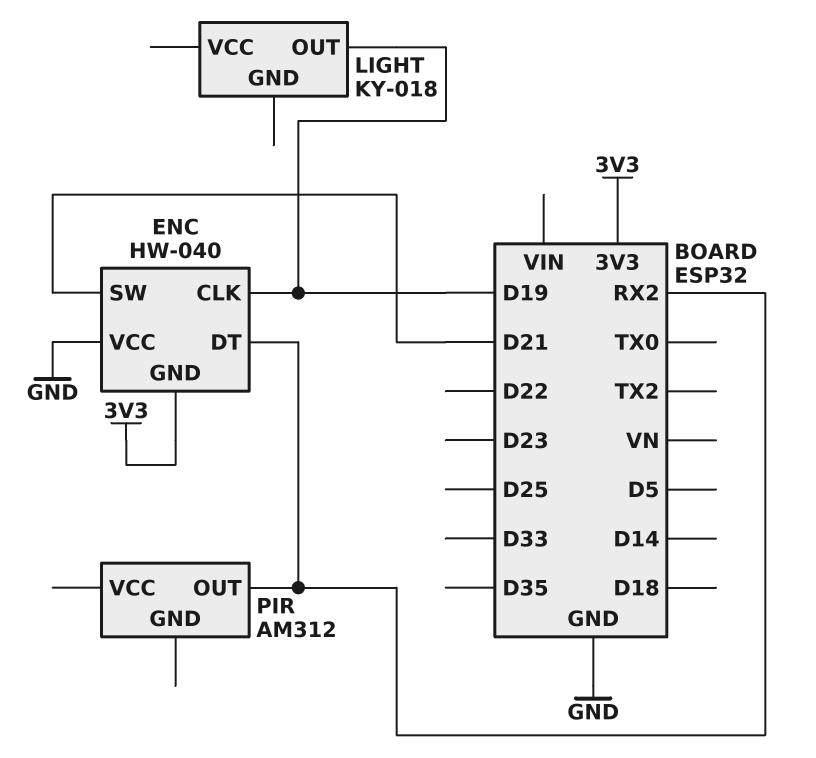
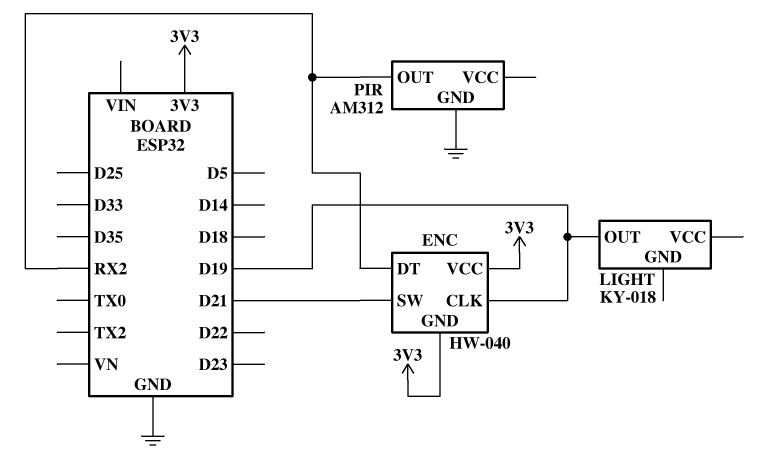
ENC pin VCC: GND -> 3V3
PIR pin GND: none -> GND

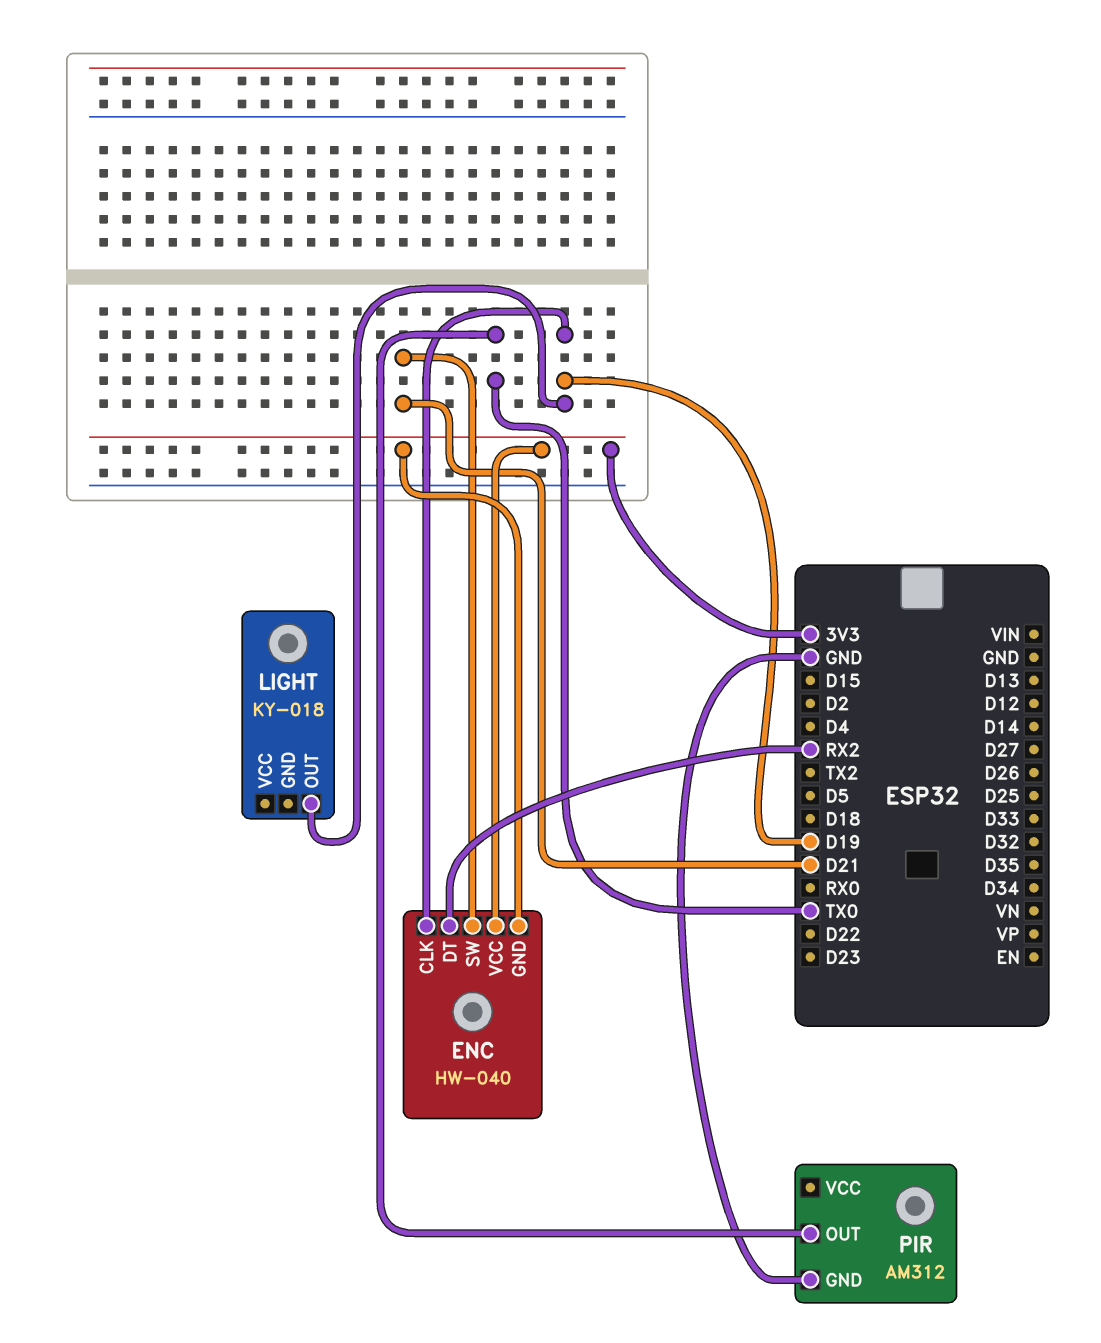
PIR pin OUT: RX2 -> TX0

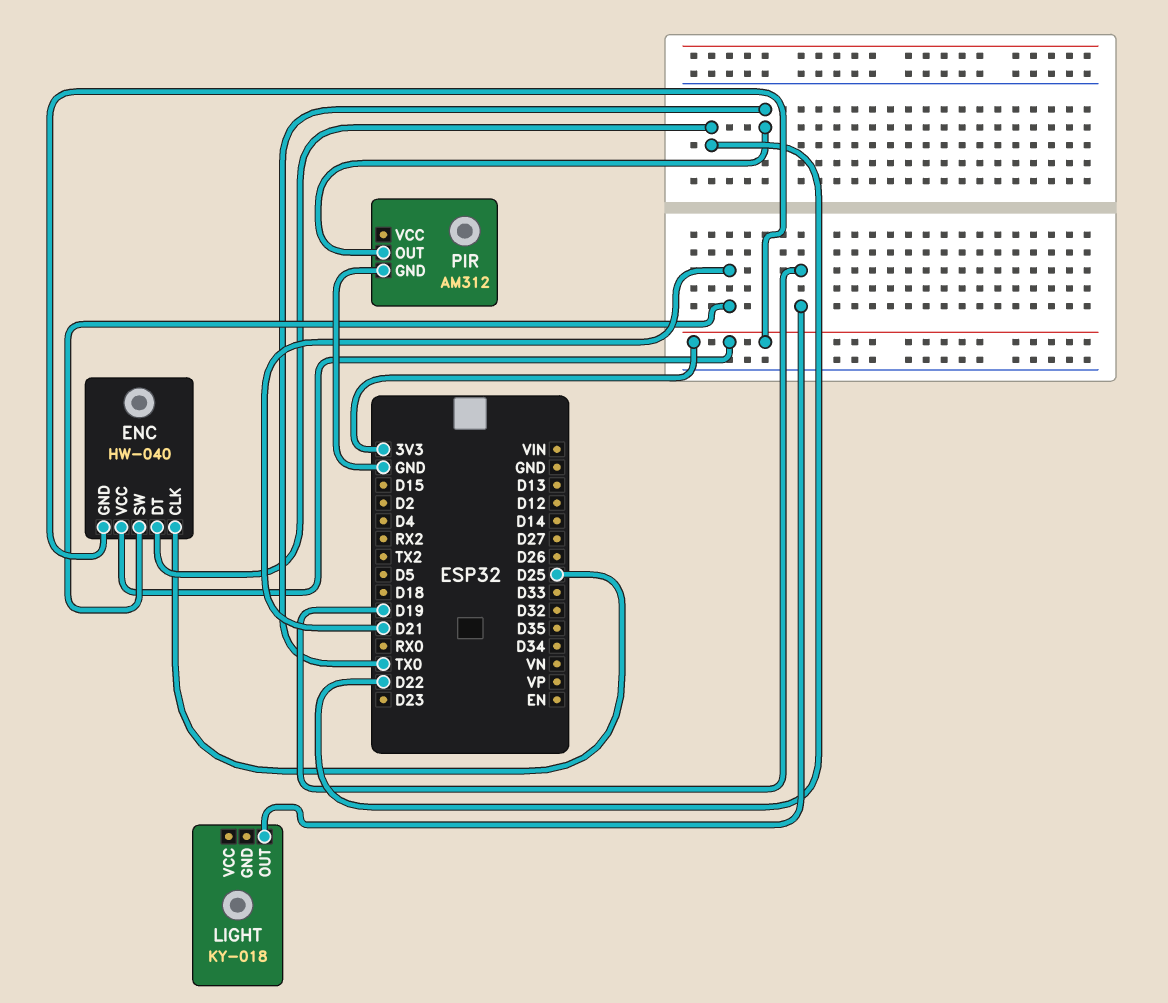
ENC pin CLK: D19 -> D25
ENC pin DT: RX2 -> D22

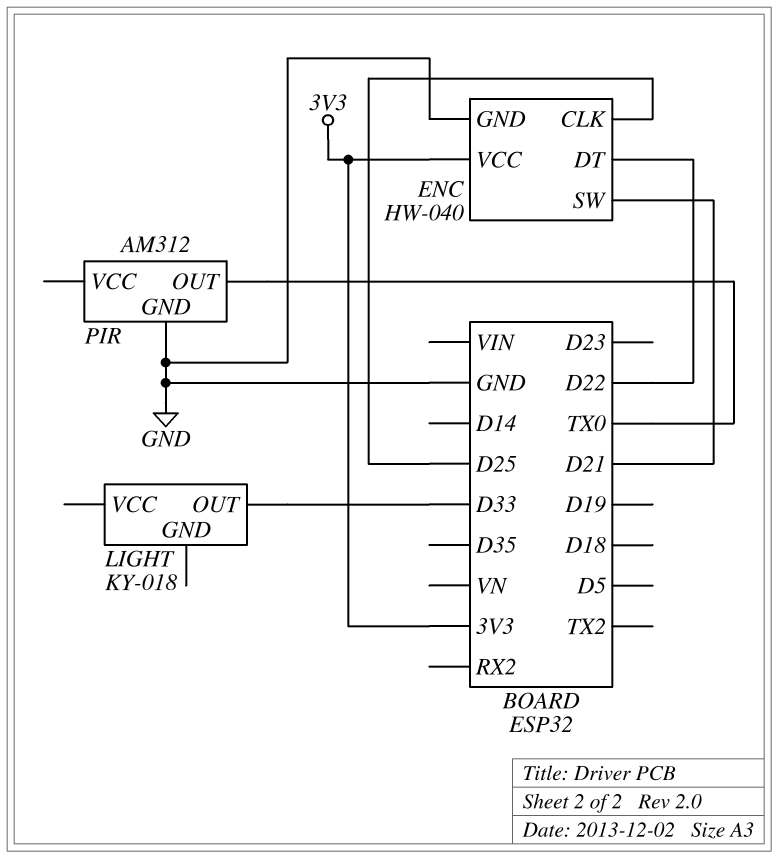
ENC pin GND: 3V3 -> GND
LIGHT pin OUT: D19 -> D33

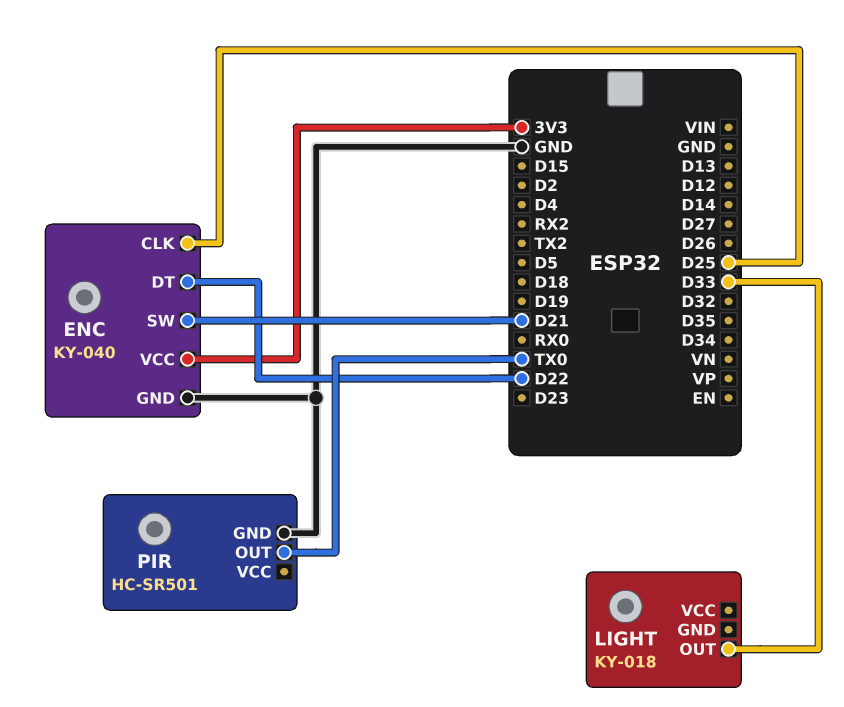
ENC: HW-040 -> KY-040
PIR: AM312 -> HC-SR501

